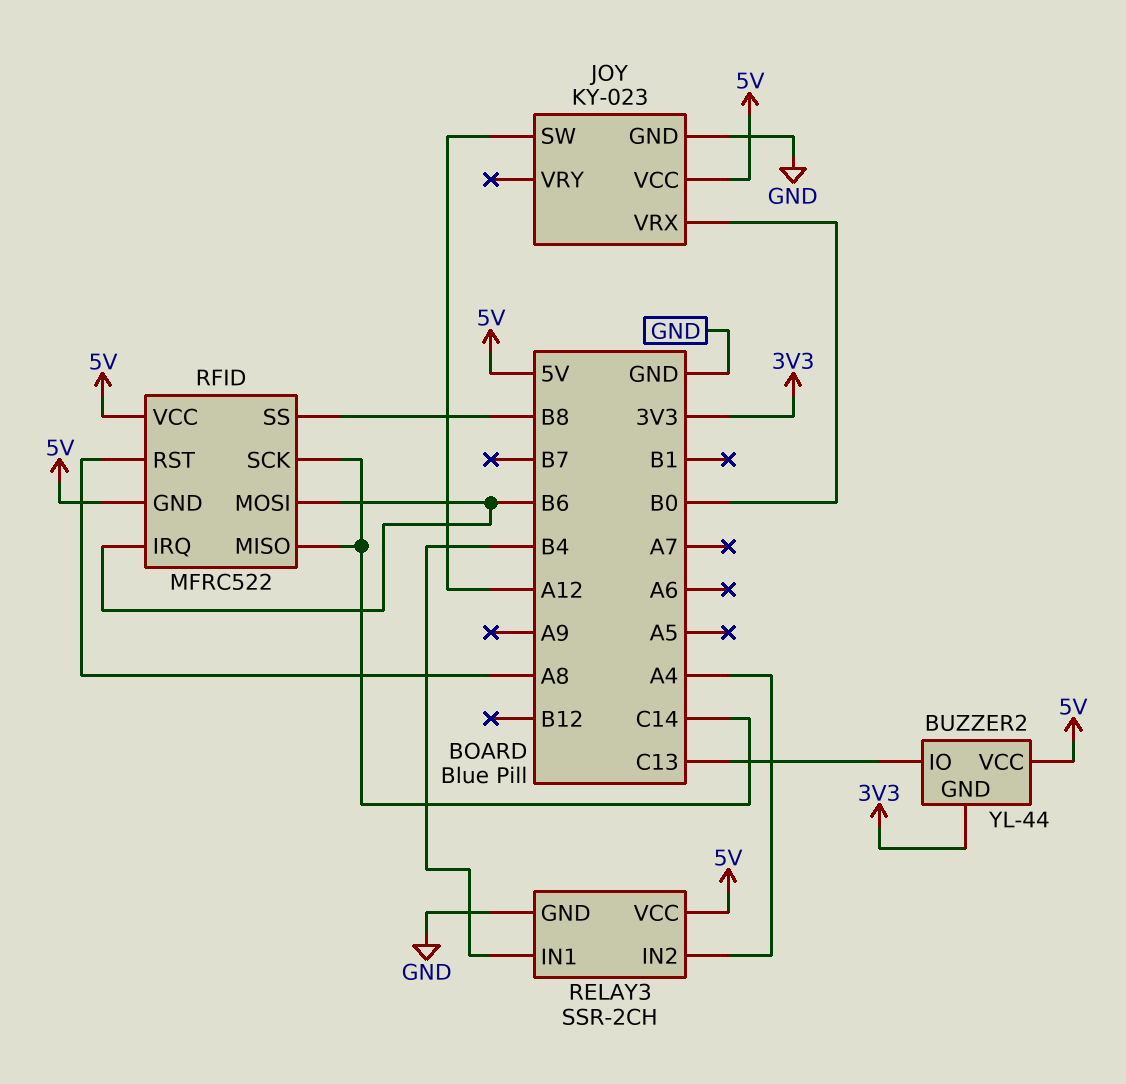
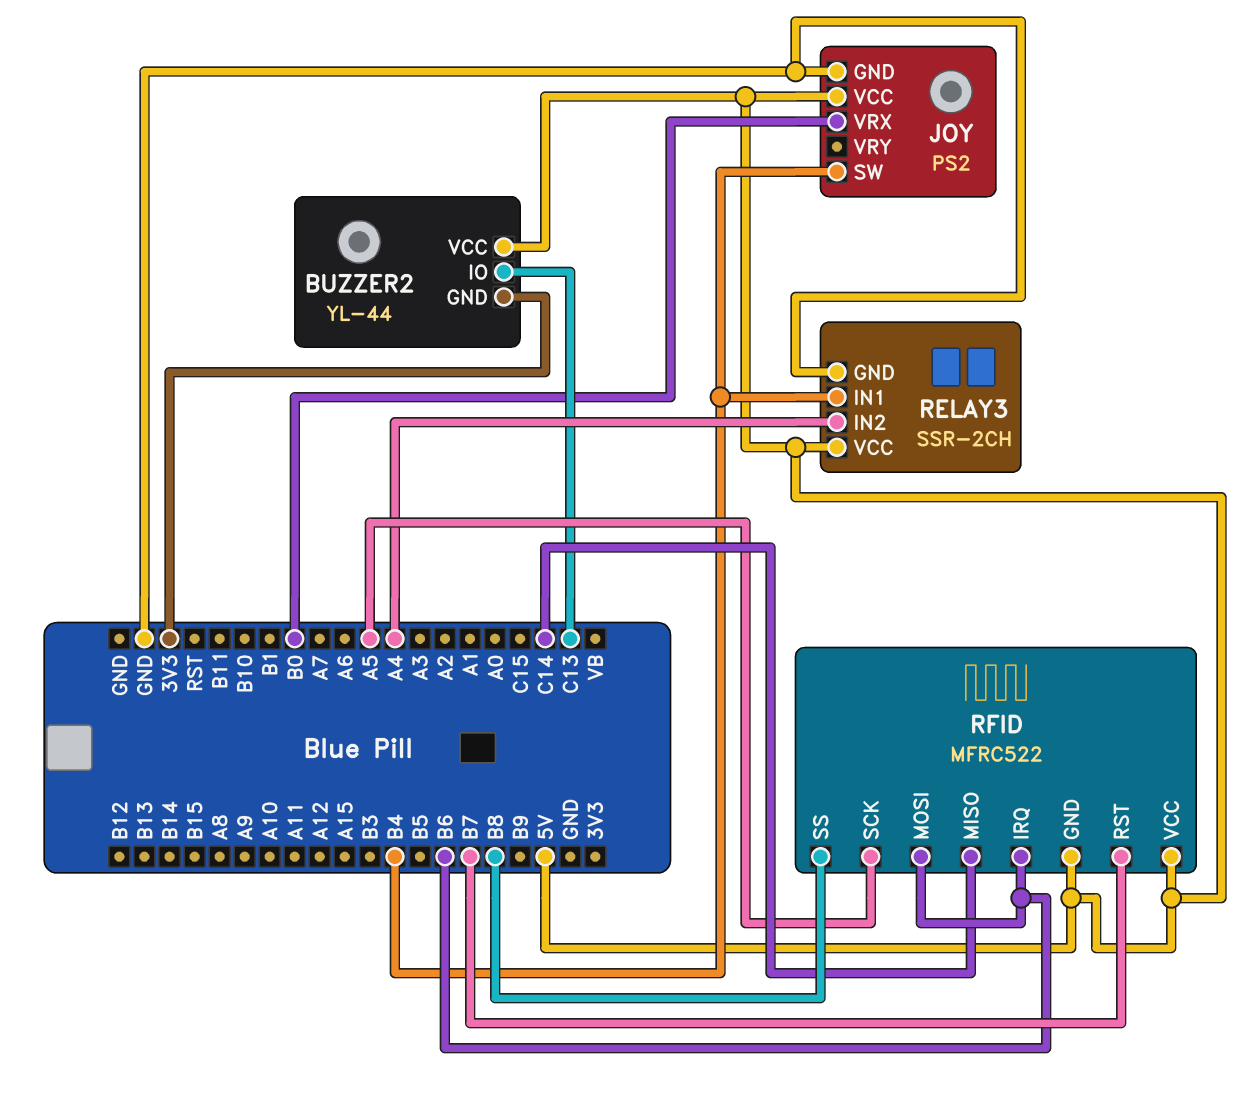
JOY: KY-023 -> PS2
JOY pin SW: A12 -> B4
RFID pin RST: A8 -> B7
RFID pin SCK: C14 -> A5

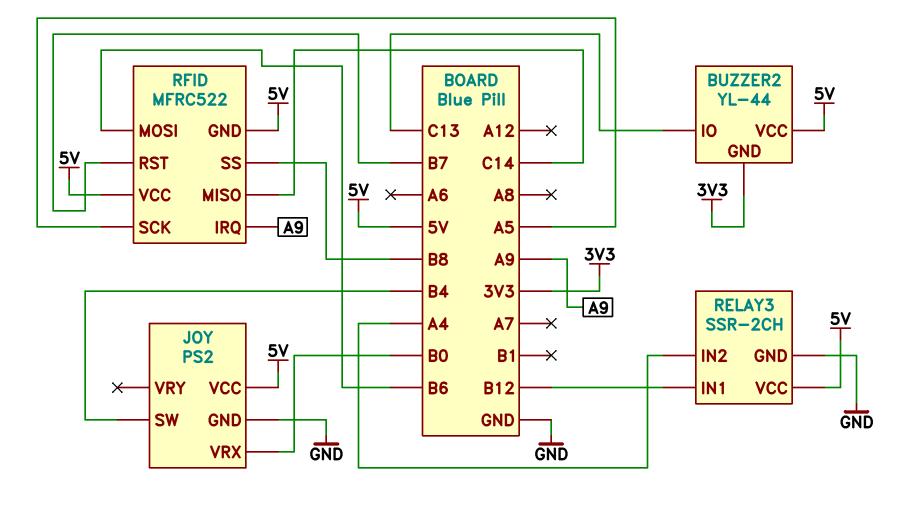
RELAY3 pin IN1: B4 -> B12
RFID pin IRQ: B6 -> A9

